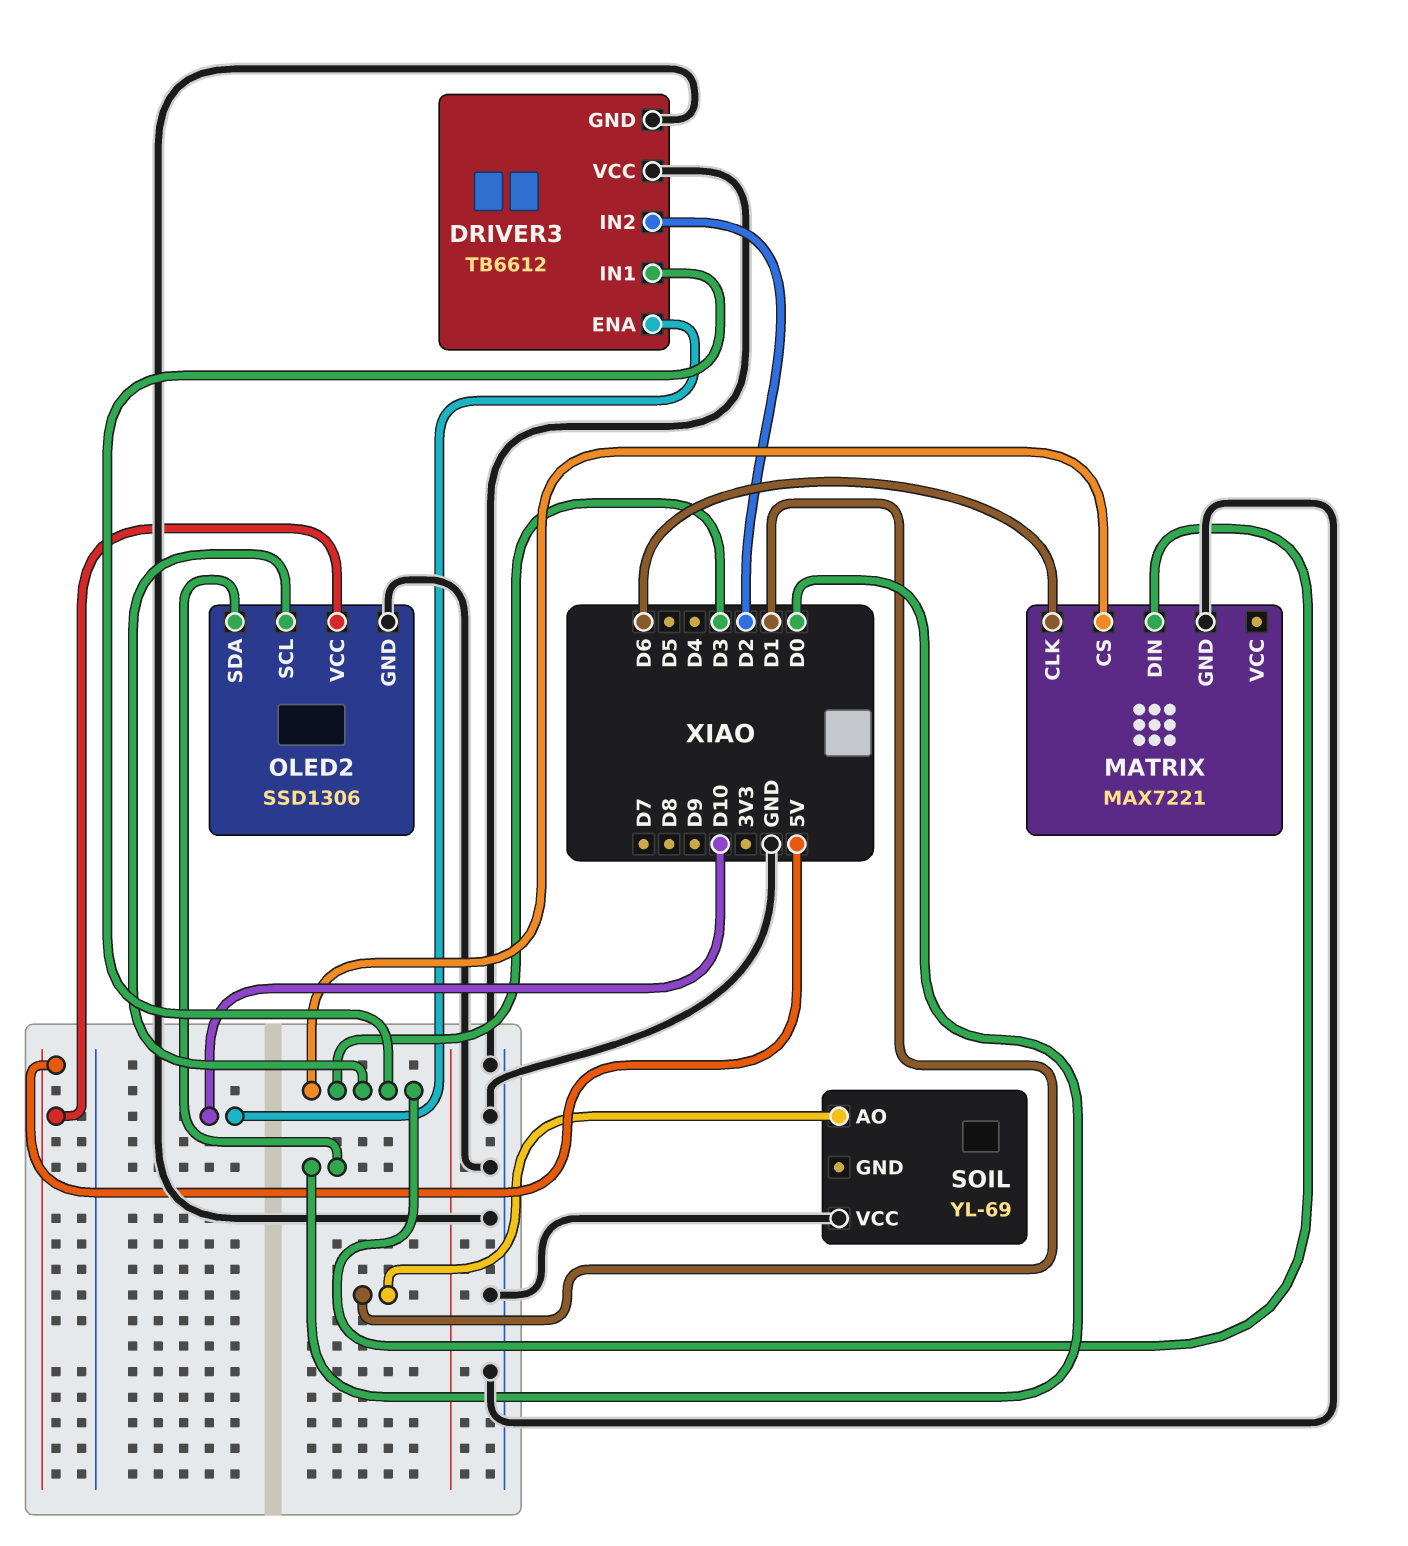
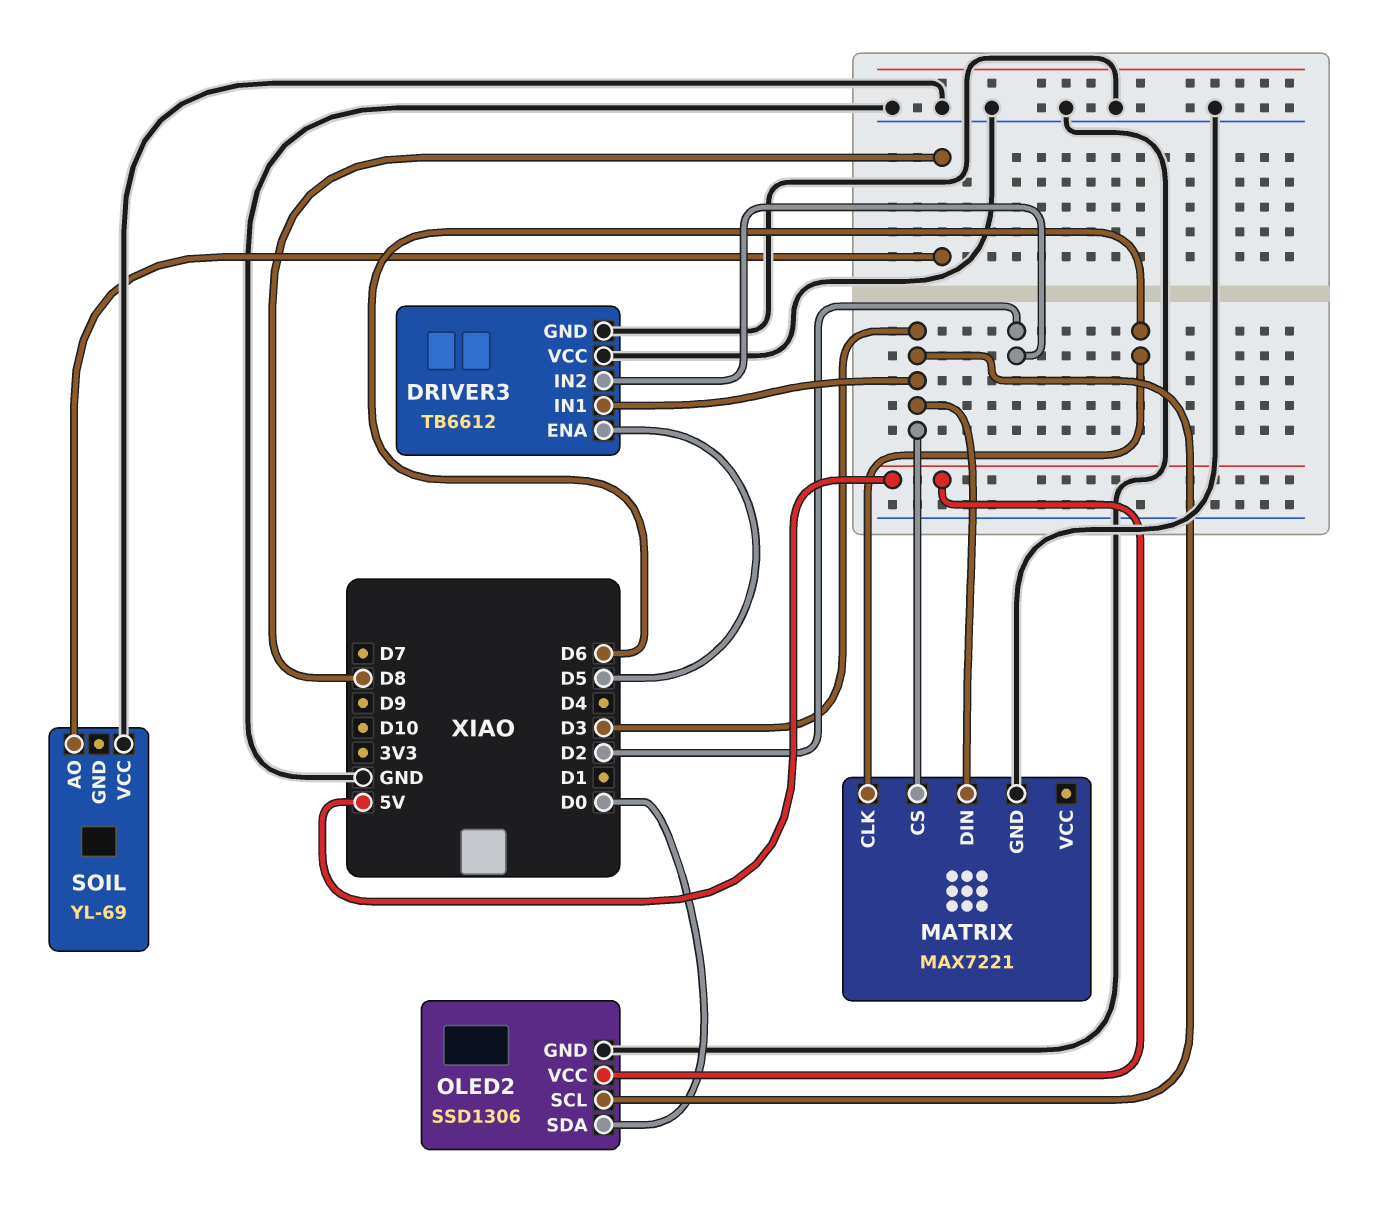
DRIVER3 pin ENA: D10 -> D5
SOIL pin AO: D1 -> D8

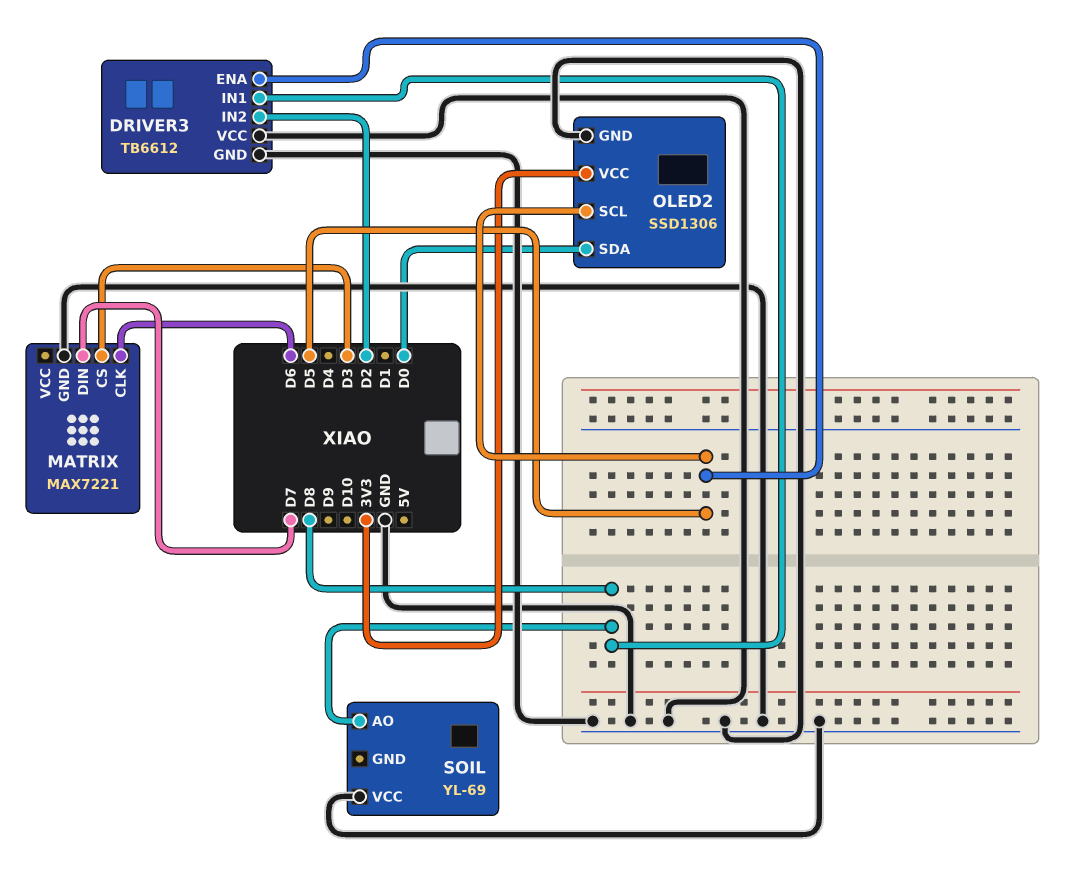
DRIVER3 pin IN1: D3 -> D8
MATRIX pin DIN: D3 -> D7
OLED2 pin SCL: D3 -> D5
OLED2 pin VCC: 5V -> 3V3

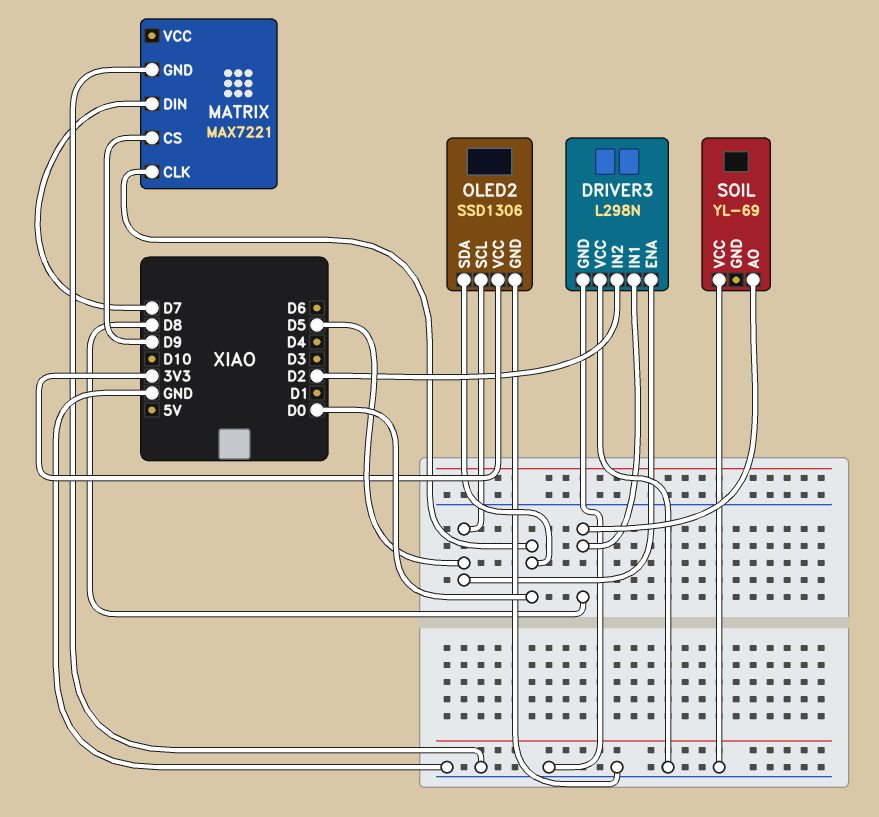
DRIVER3: TB6612 -> L298N
MATRIX pin CLK: D6 -> D0
MATRIX pin CS: D3 -> D9

